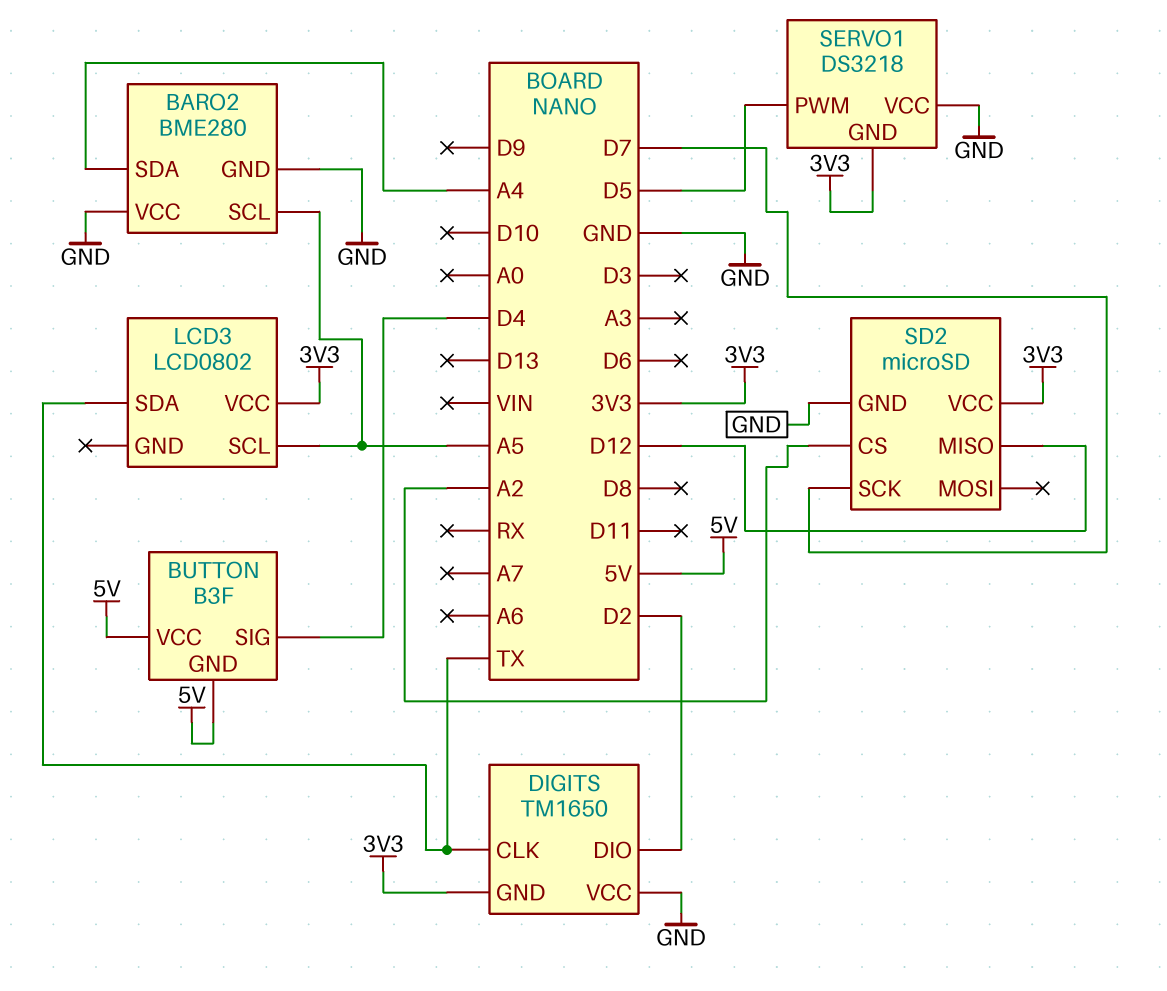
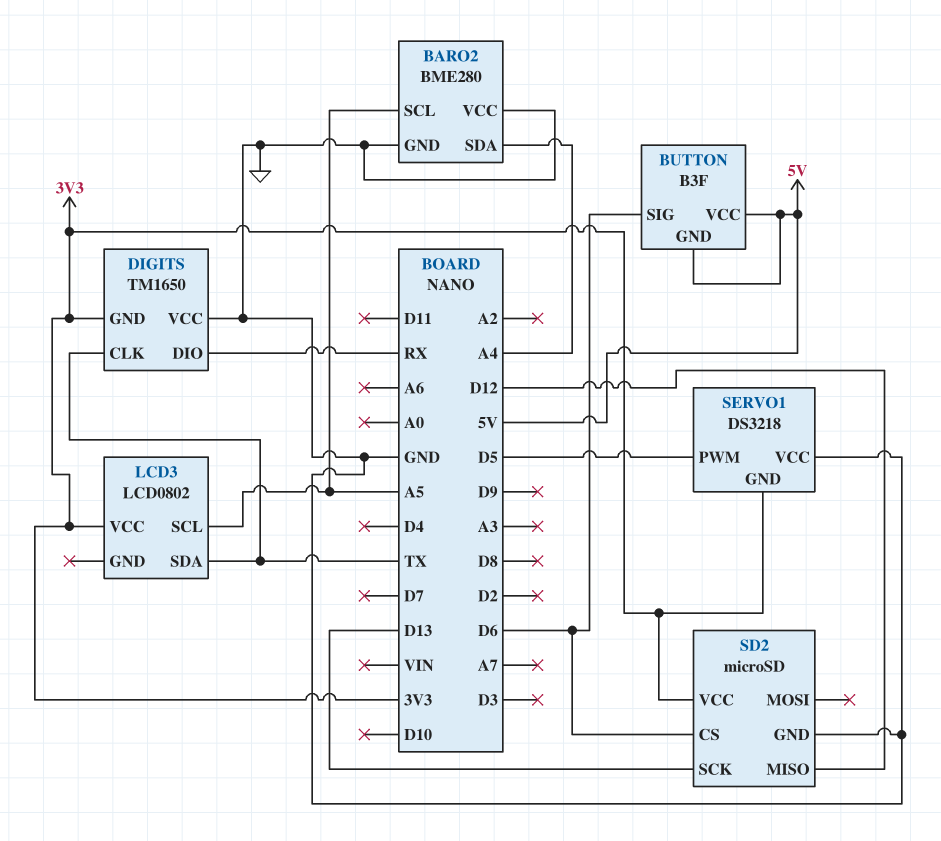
BUTTON pin SIG: D4 -> D6
DIGITS pin DIO: D2 -> RX
SD2 pin CS: A2 -> D6
SD2 pin SCK: D7 -> D13

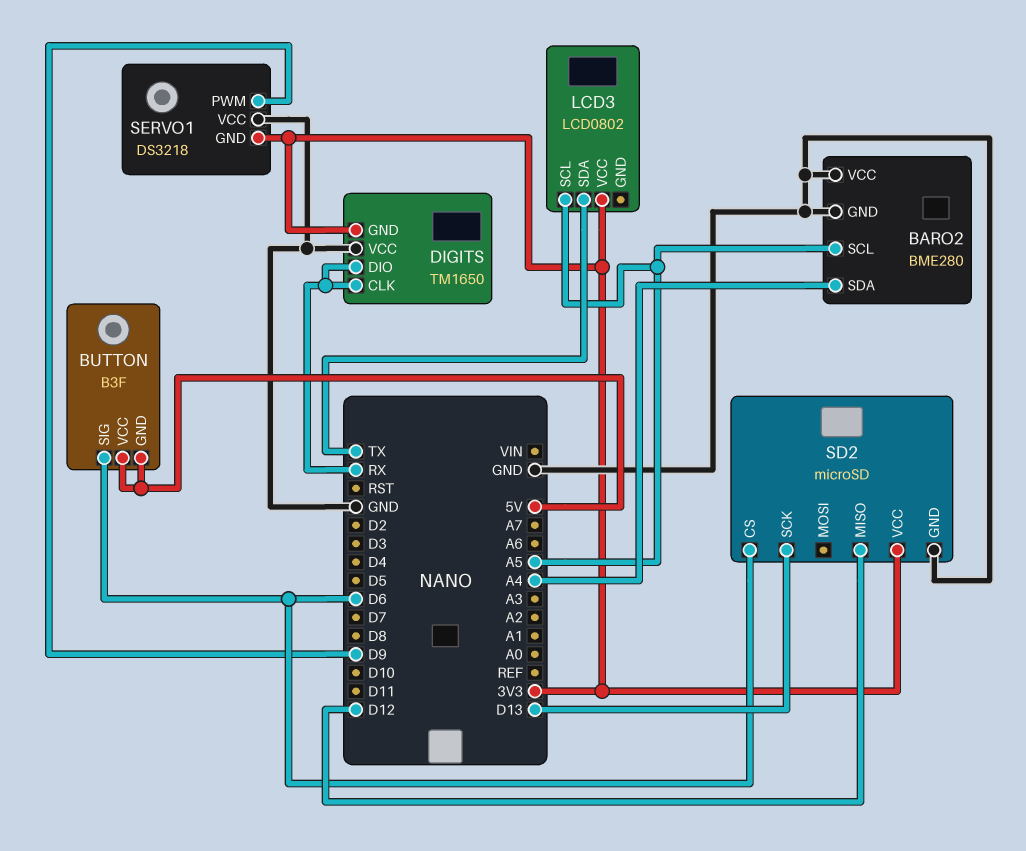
DIGITS pin CLK: TX -> RX
SERVO1 pin PWM: D5 -> D9

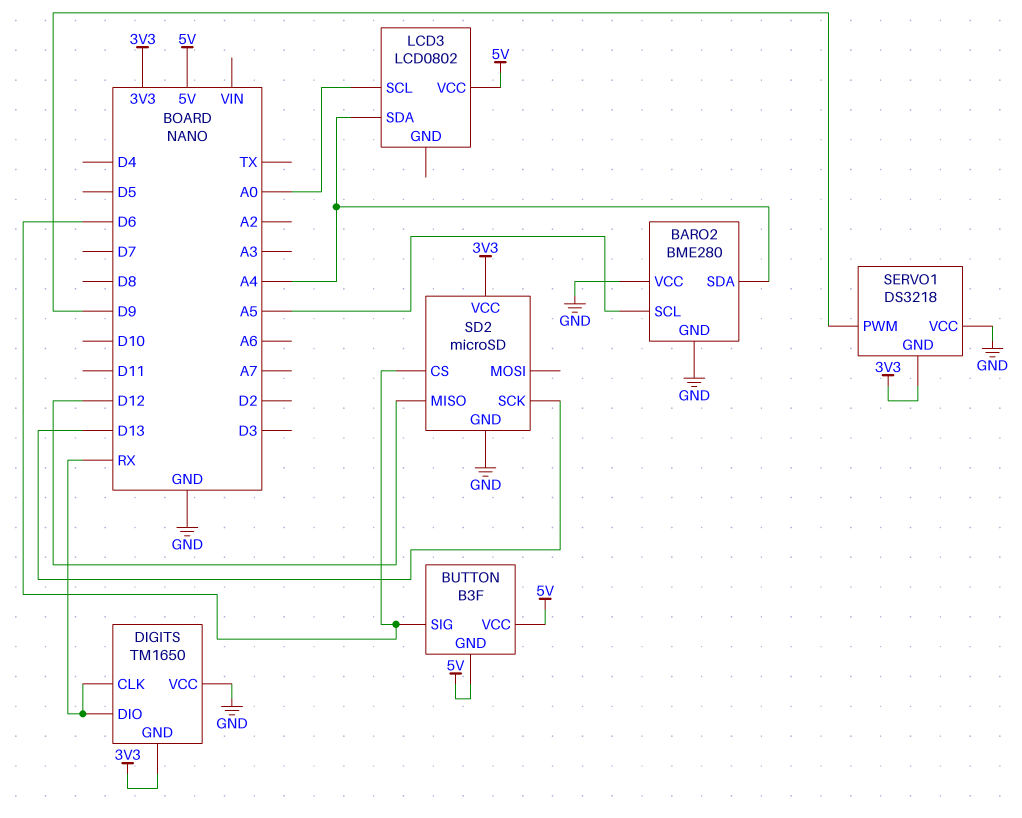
LCD3 pin SCL: A5 -> A0
LCD3 pin SDA: TX -> A4
LCD3 pin VCC: 3V3 -> 5V

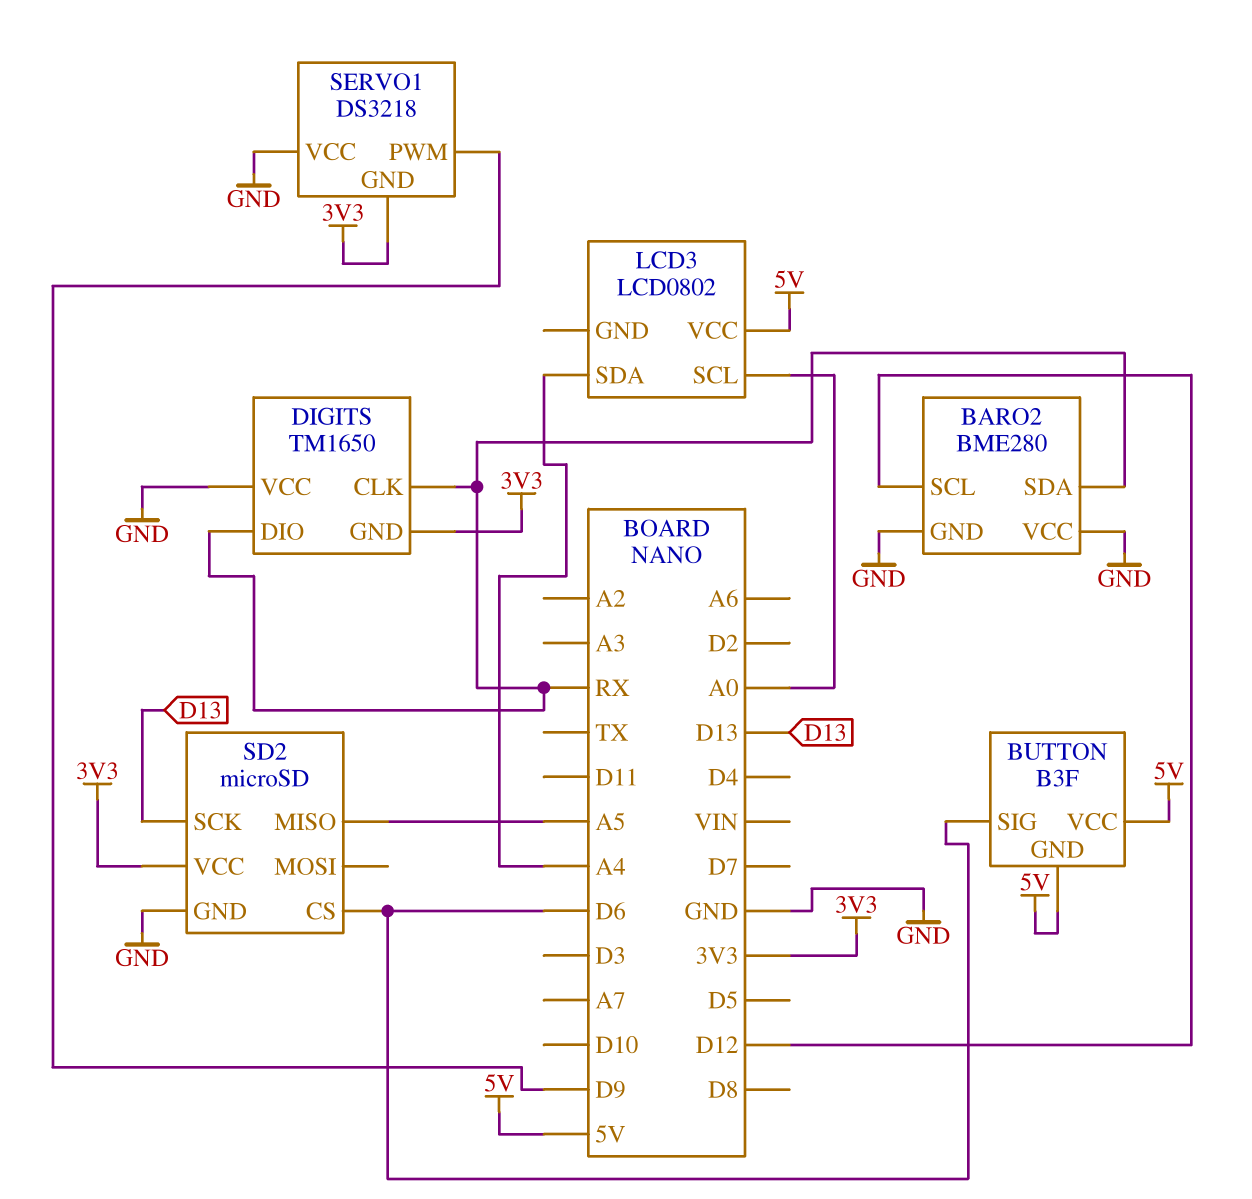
BARO2 pin SCL: A5 -> D12
BARO2 pin SDA: A4 -> RX
SD2 pin MISO: D12 -> A5

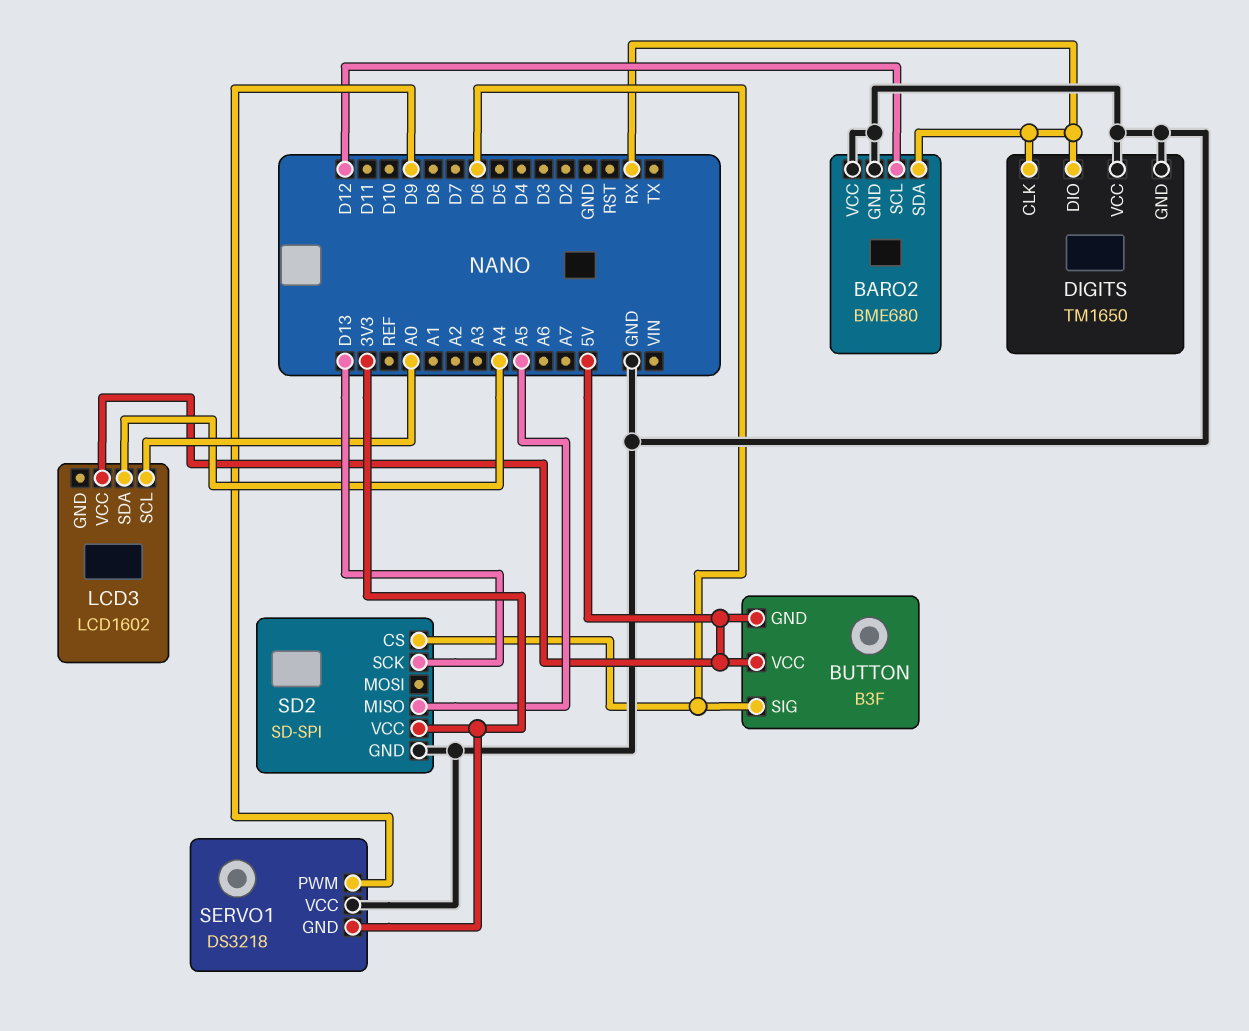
BARO2: BME280 -> BME680
DIGITS pin GND: 3V3 -> GND
LCD3: LCD0802 -> LCD1602
SD2: microSD -> SD-SPI

